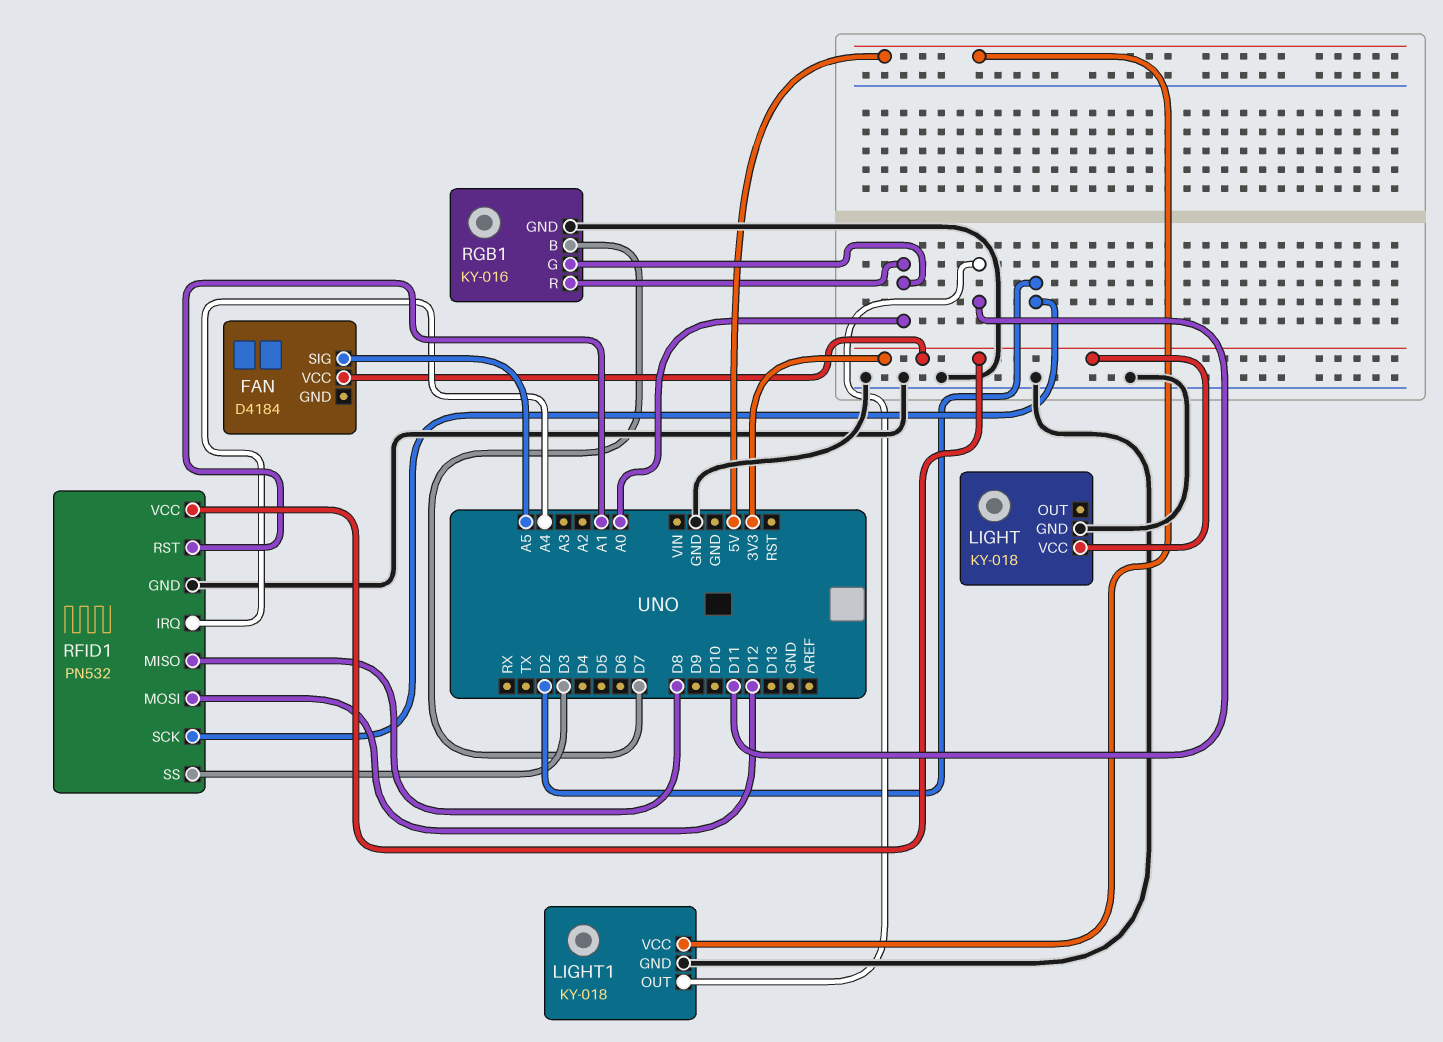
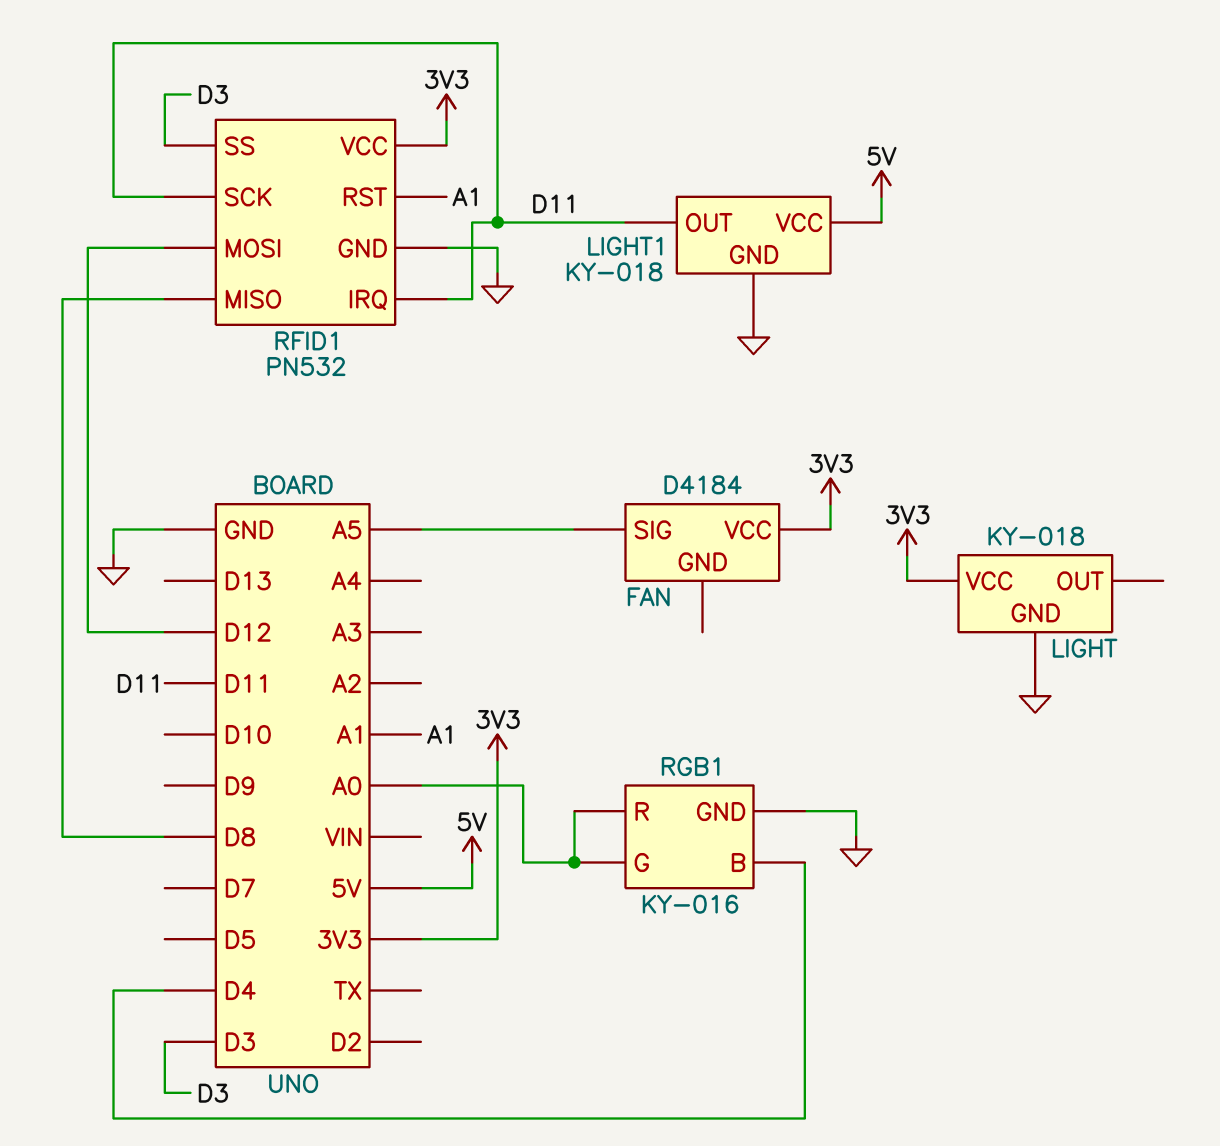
RFID1 pin IRQ: A4 -> D11
RFID1 pin SCK: D2 -> D11
RGB1 pin B: D7 -> D4

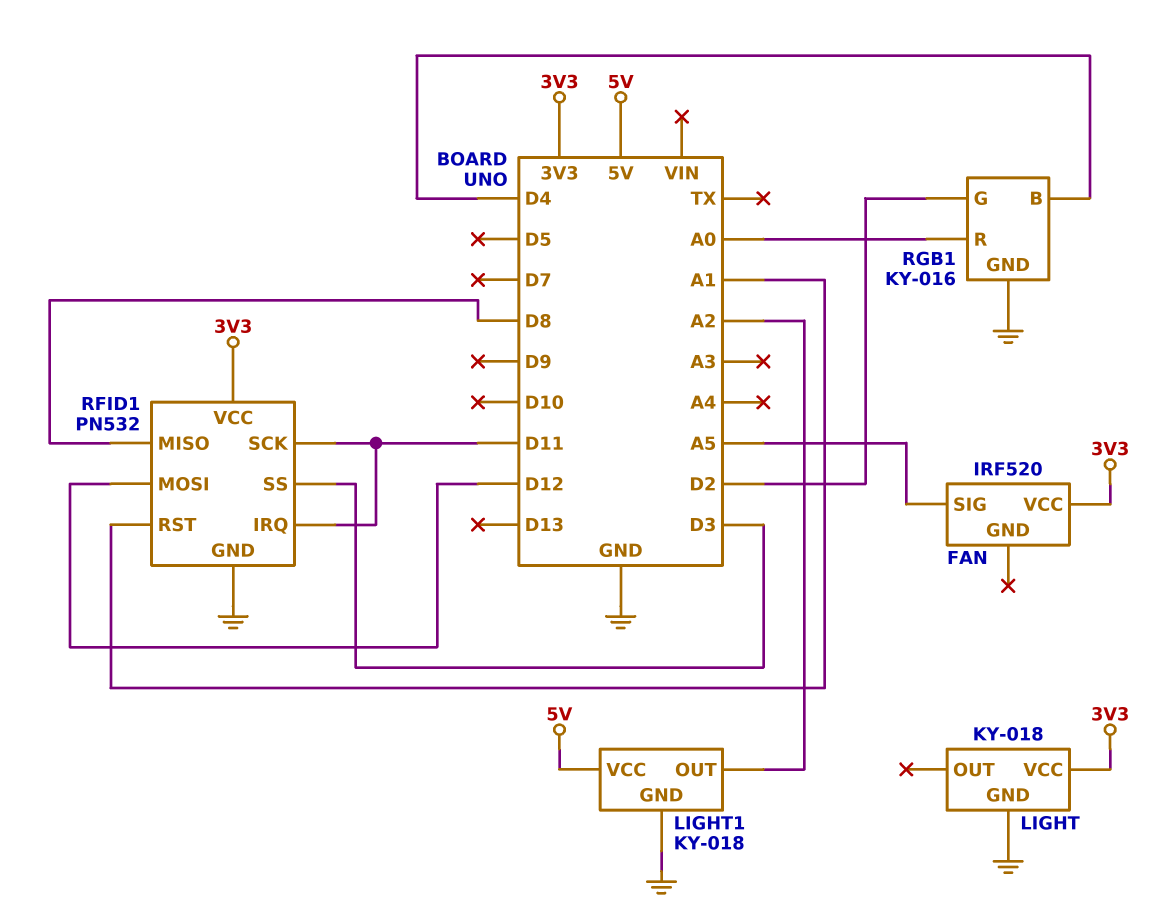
FAN: D4184 -> IRF520
LIGHT1 pin OUT: D11 -> A2
RGB1 pin G: A0 -> D2

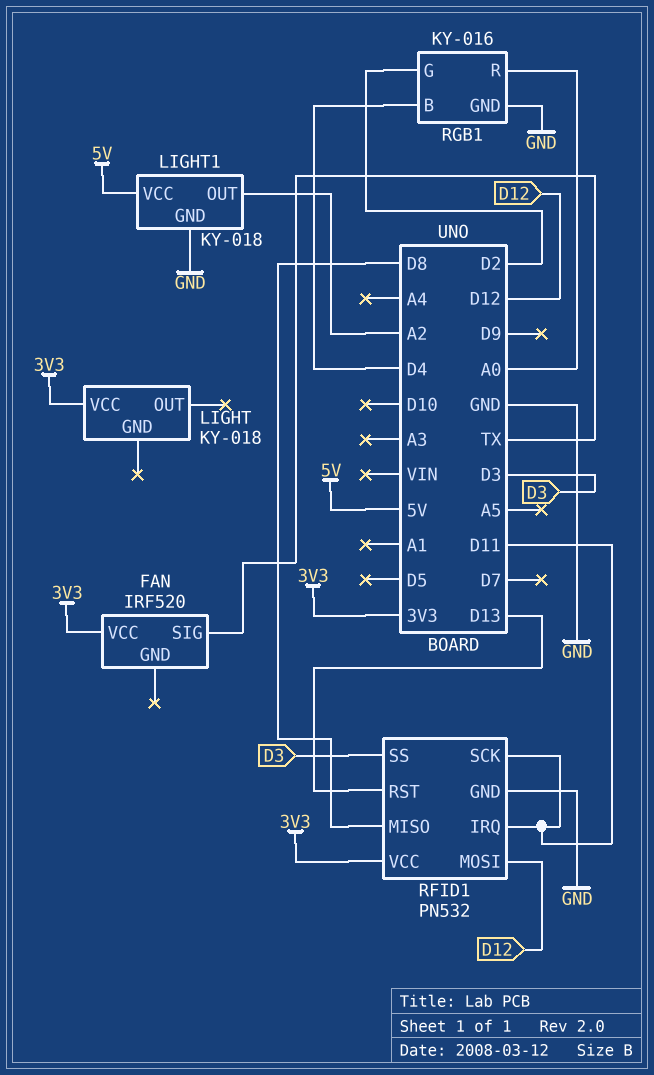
FAN pin SIG: A5 -> TX
LIGHT pin GND: GND -> none
RFID1 pin RST: A1 -> D13

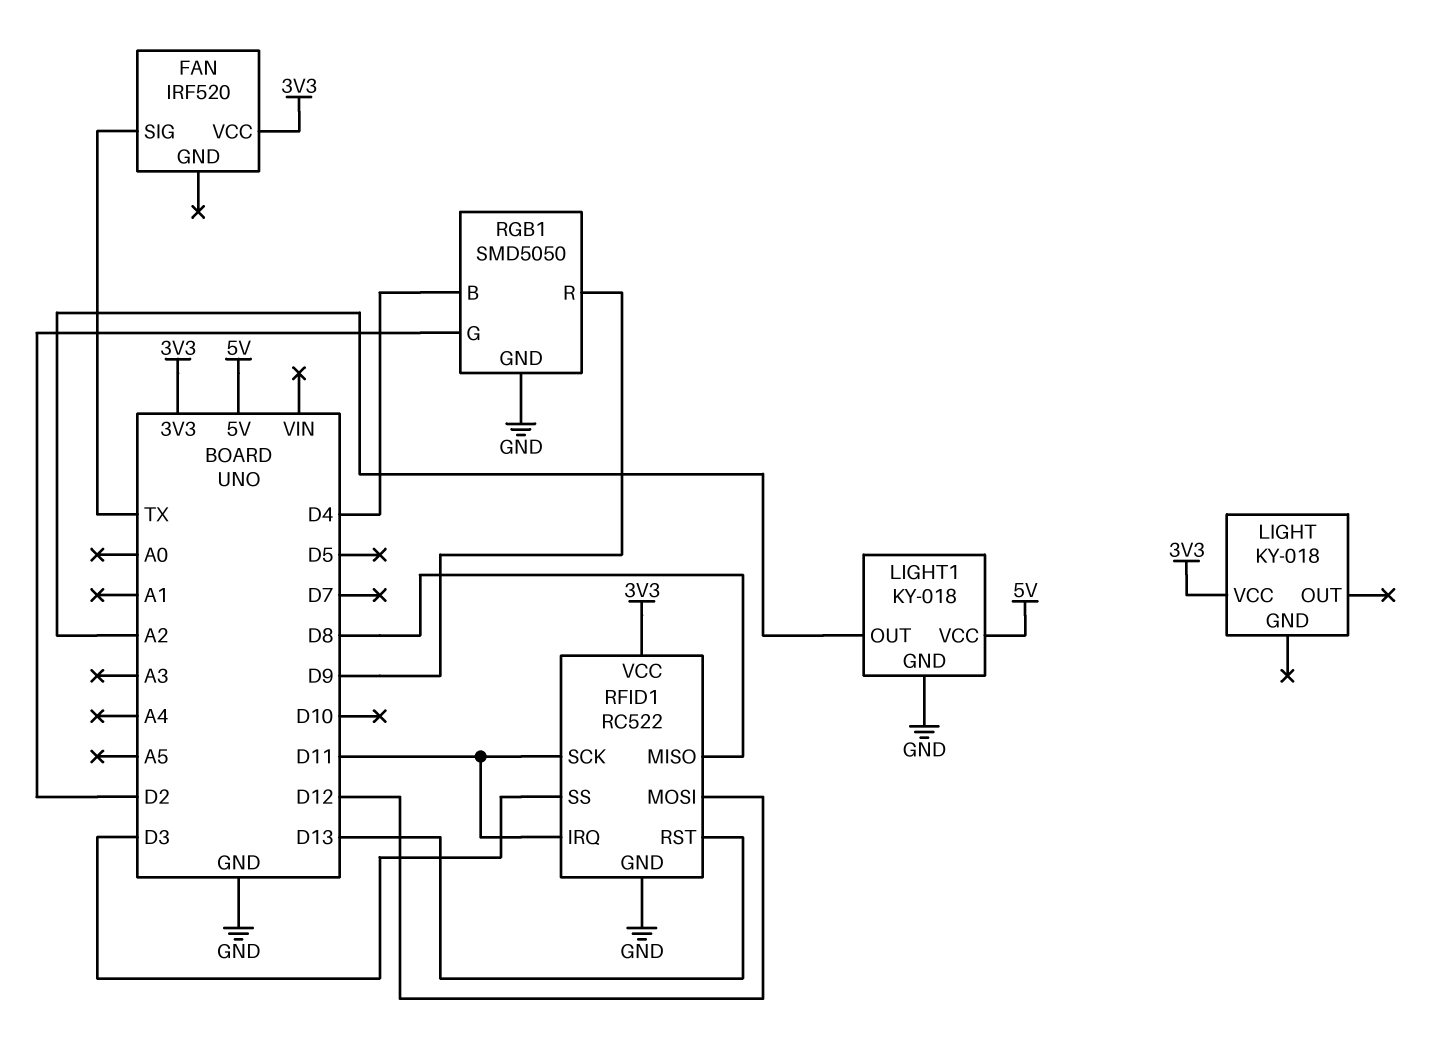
RFID1: PN532 -> RC522
RGB1: KY-016 -> SMD5050
RGB1 pin R: A0 -> D9

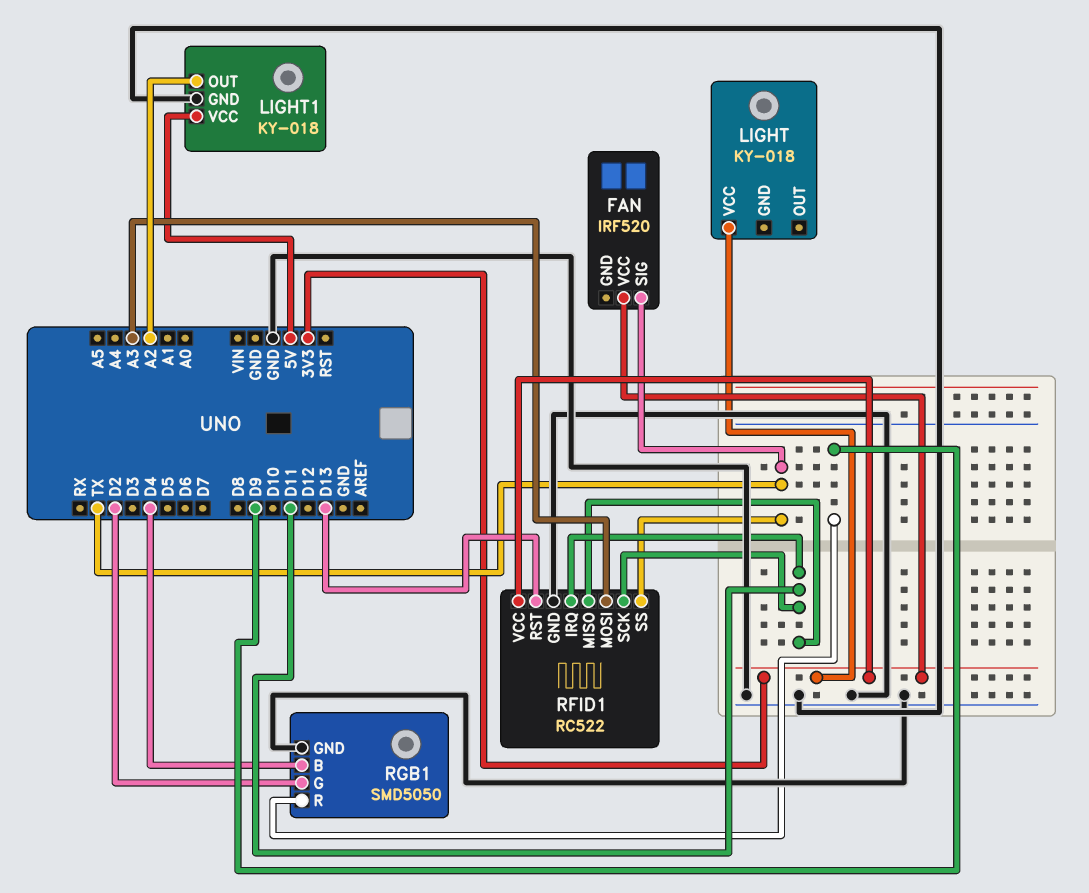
RFID1 pin MISO: D8 -> D11
RFID1 pin MOSI: D12 -> A3
RFID1 pin SS: D3 -> TX

